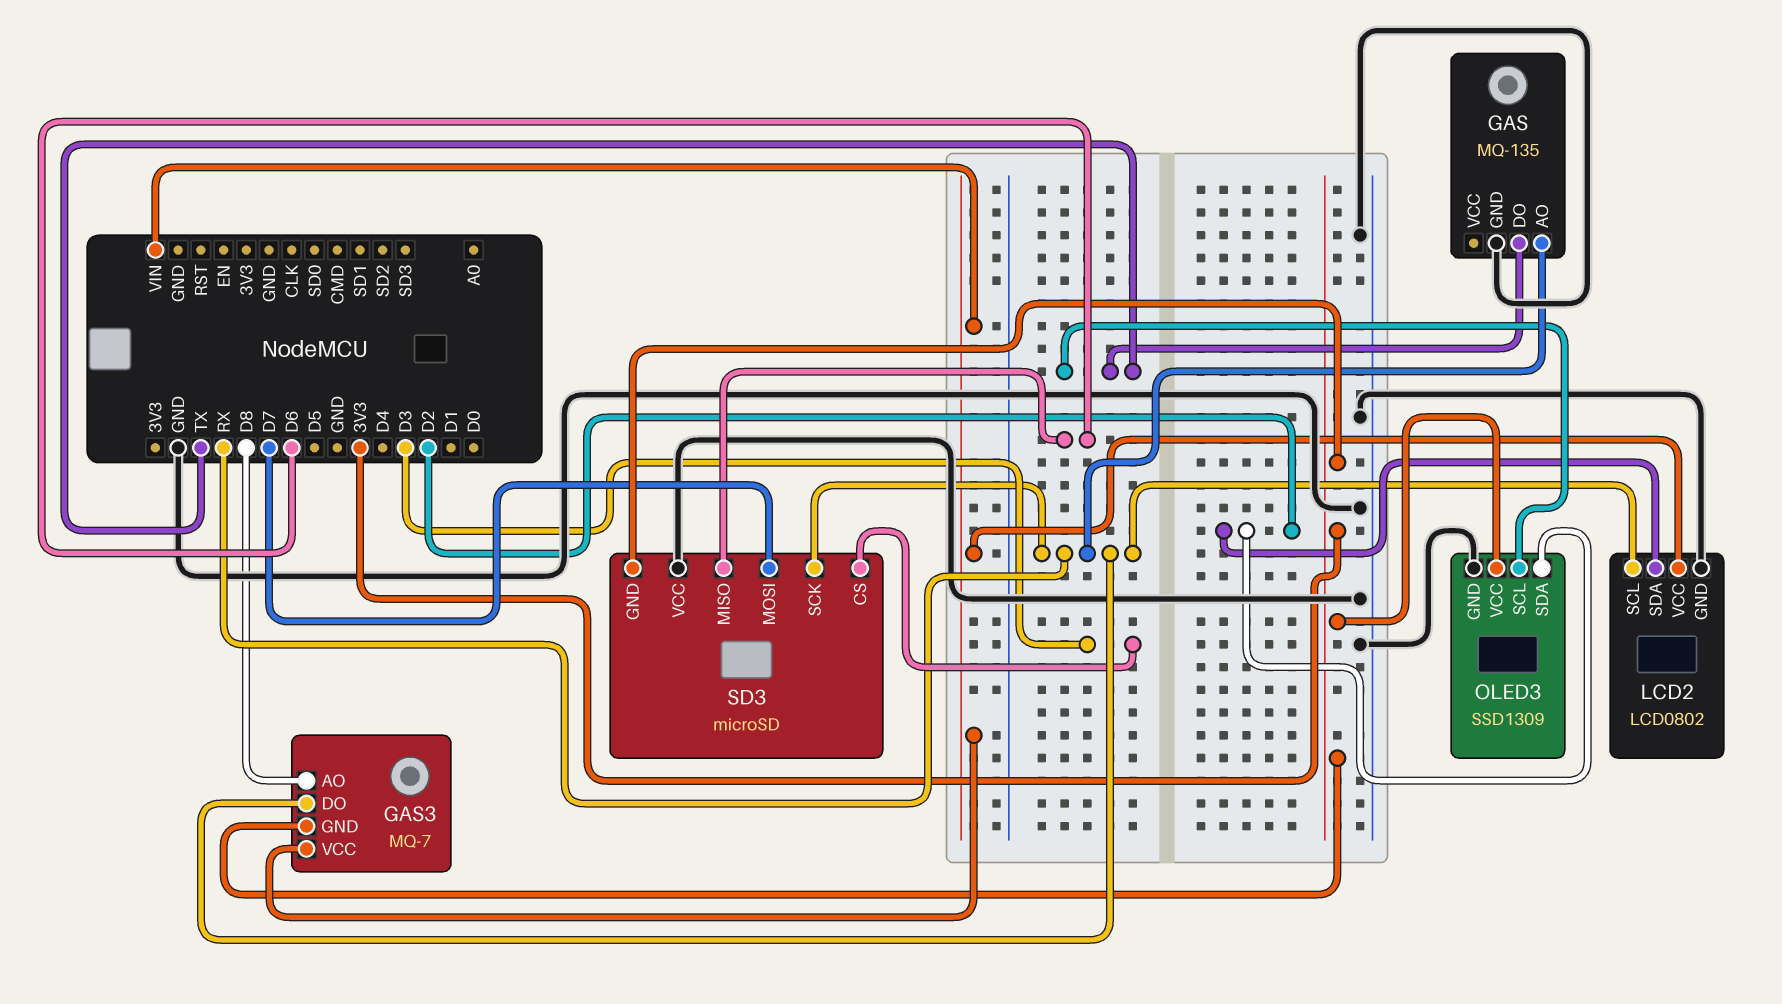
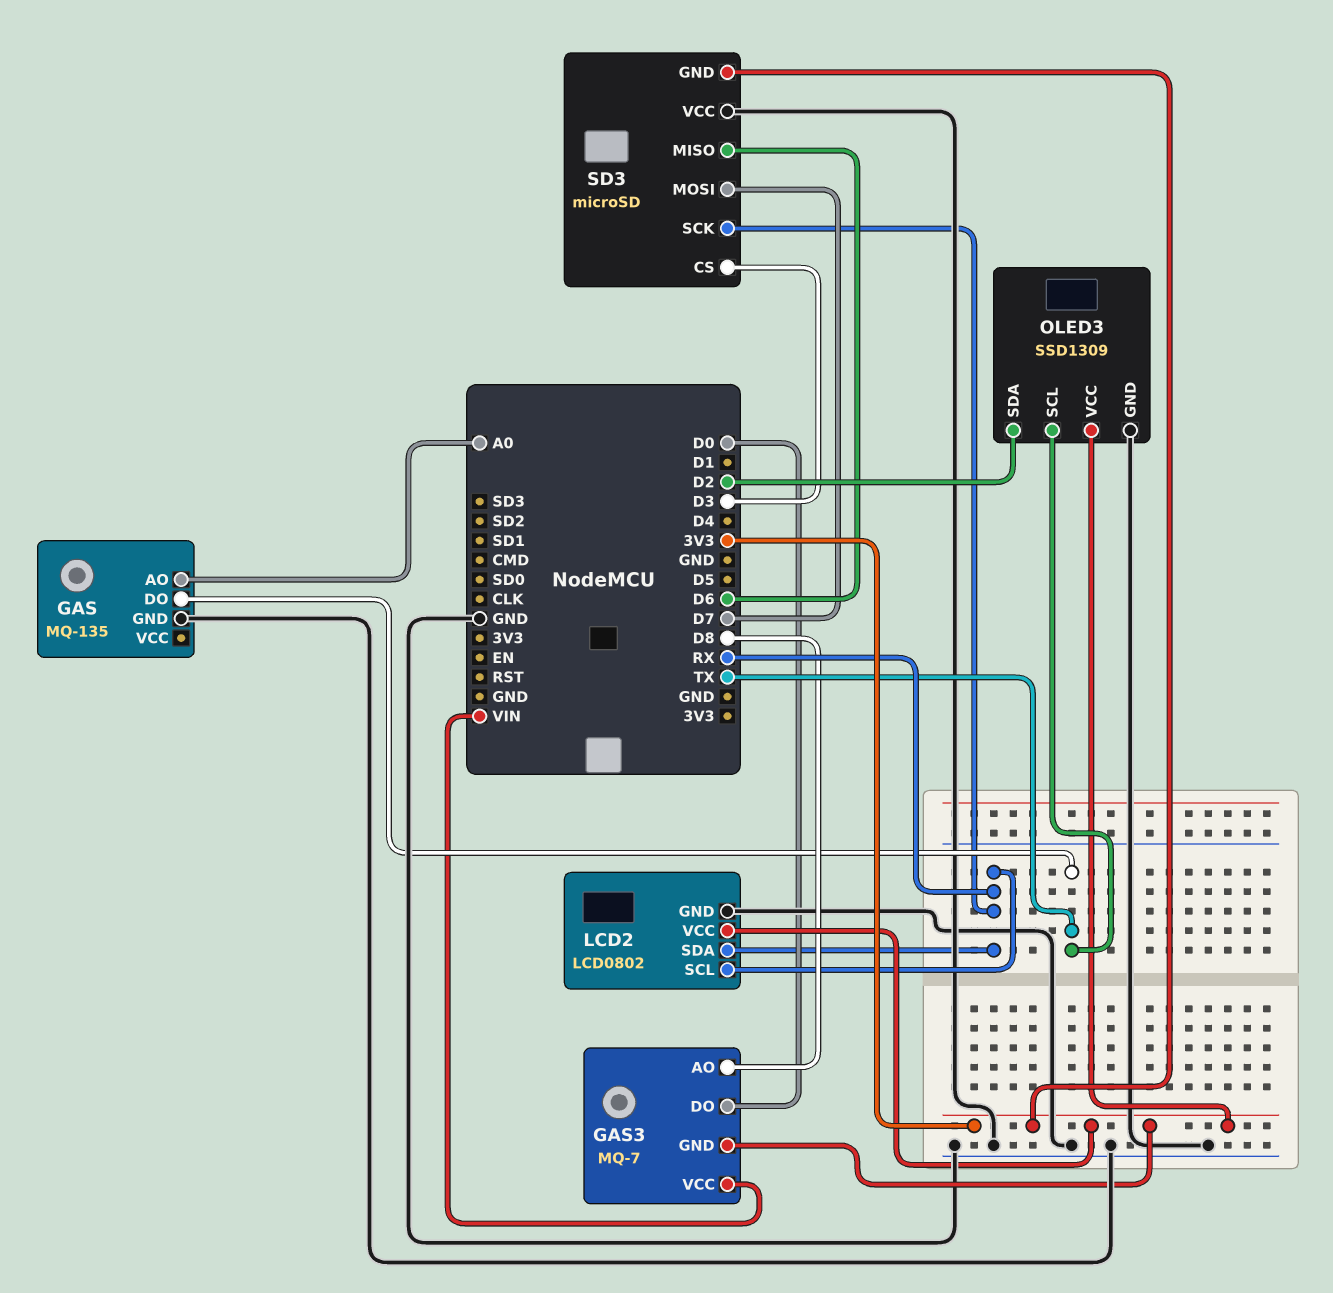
GAS pin AO: RX -> A0
GAS3 pin DO: RX -> D0
LCD2 pin SDA: D2 -> RX
LCD2 pin VCC: VIN -> 3V3

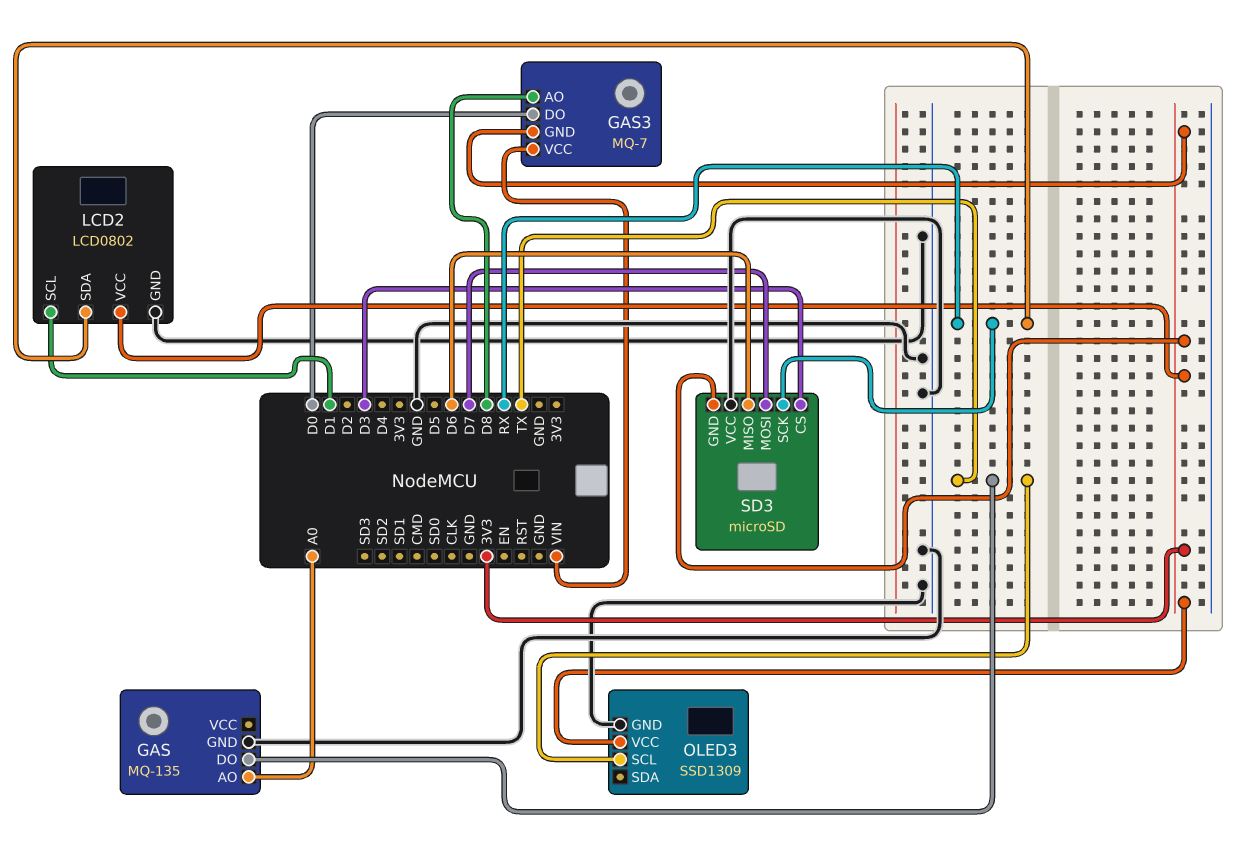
LCD2 pin SCL: RX -> D1
OLED3 pin SDA: D2 -> none

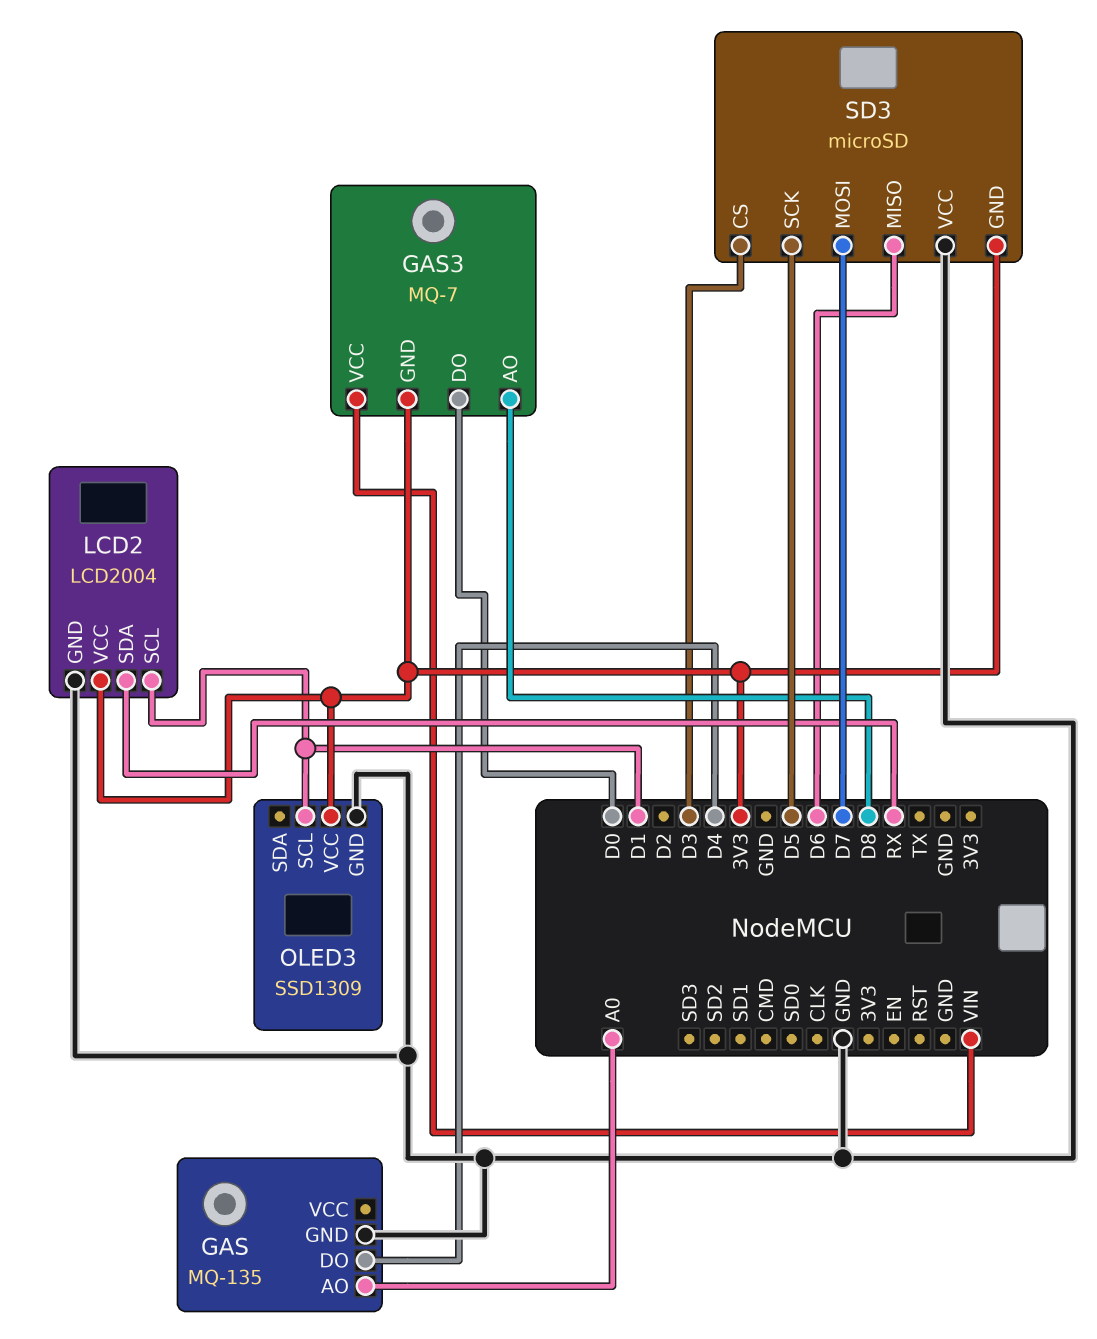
GAS pin DO: TX -> D4
LCD2: LCD0802 -> LCD2004
OLED3 pin SCL: TX -> D1
SD3 pin SCK: RX -> D5

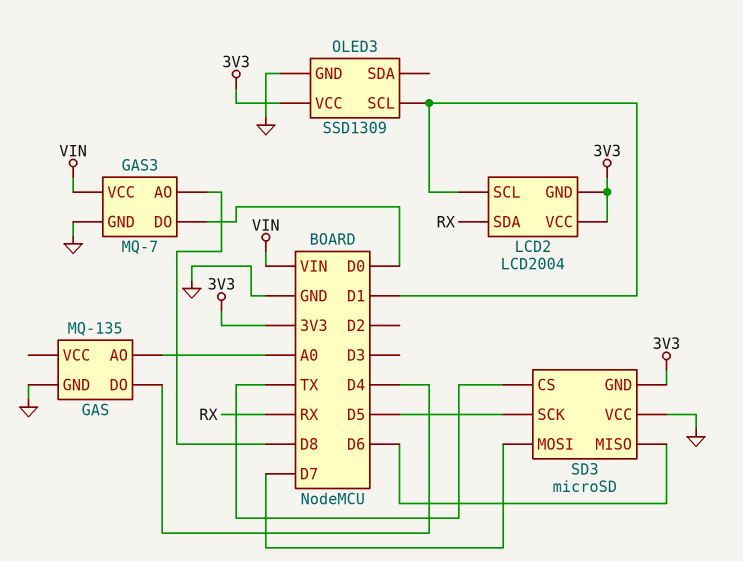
GAS3 pin GND: 3V3 -> GND
LCD2 pin GND: GND -> 3V3
SD3 pin CS: D3 -> TX

